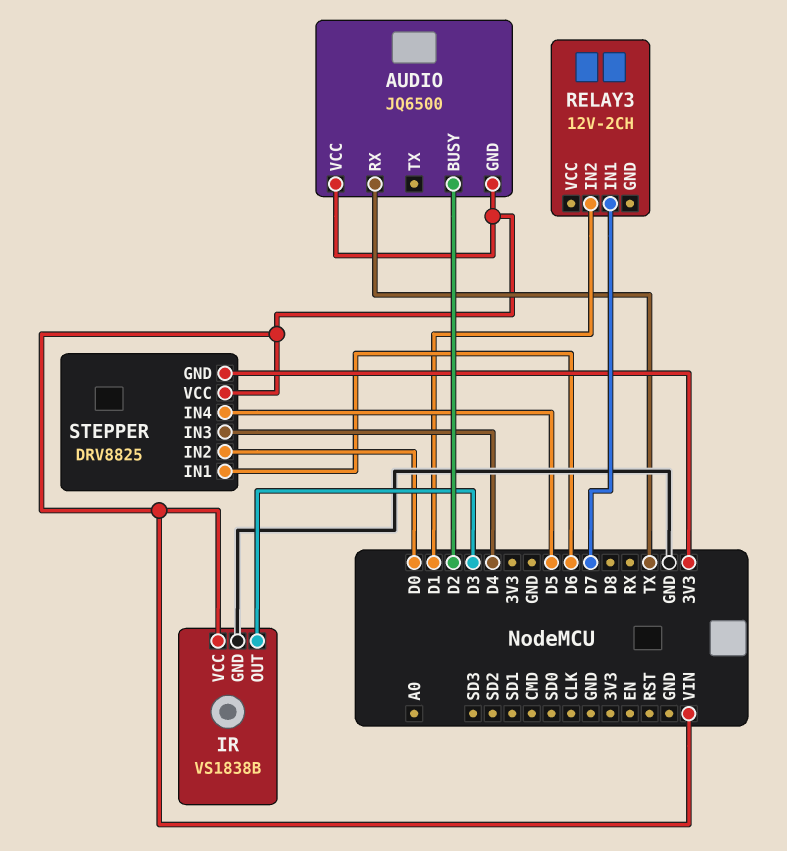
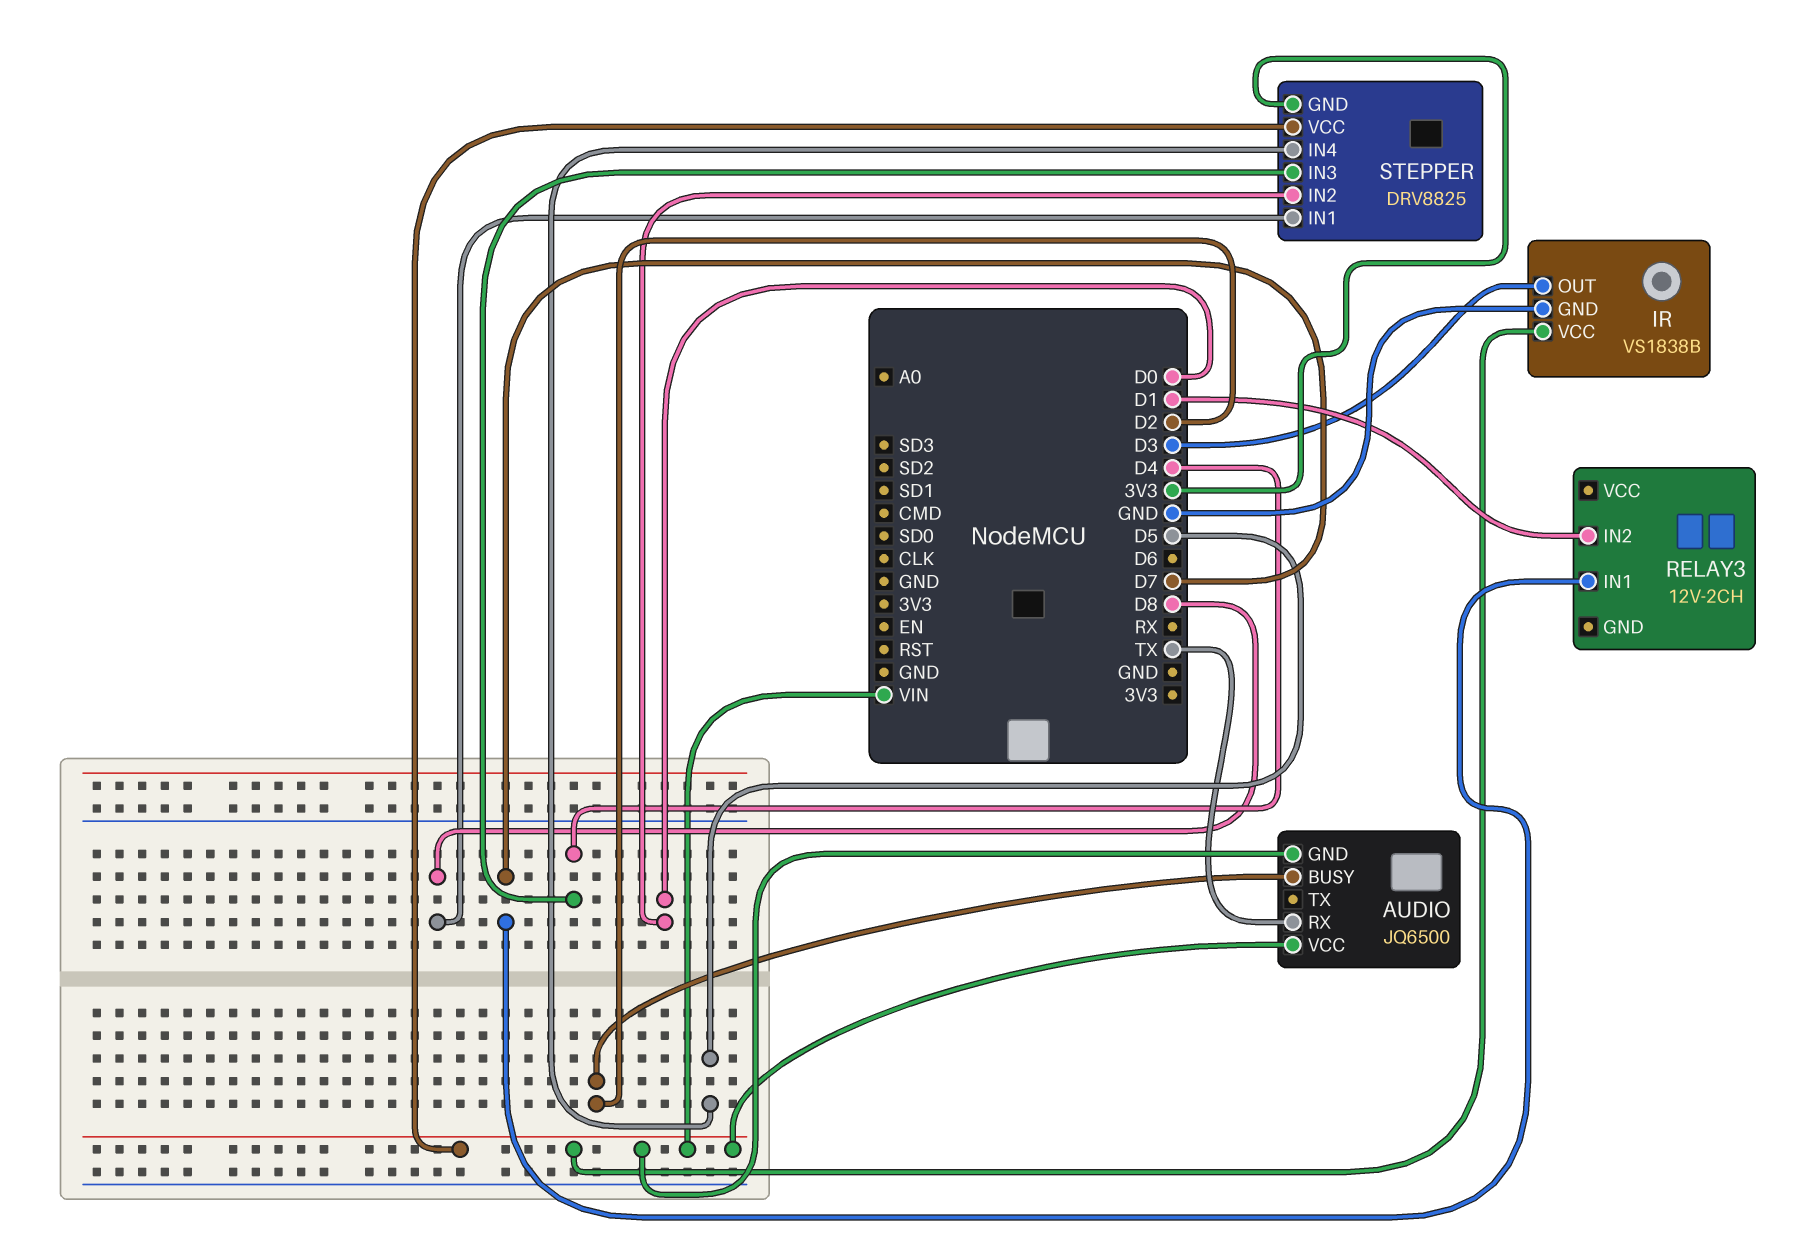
STEPPER pin IN1: D6 -> D8

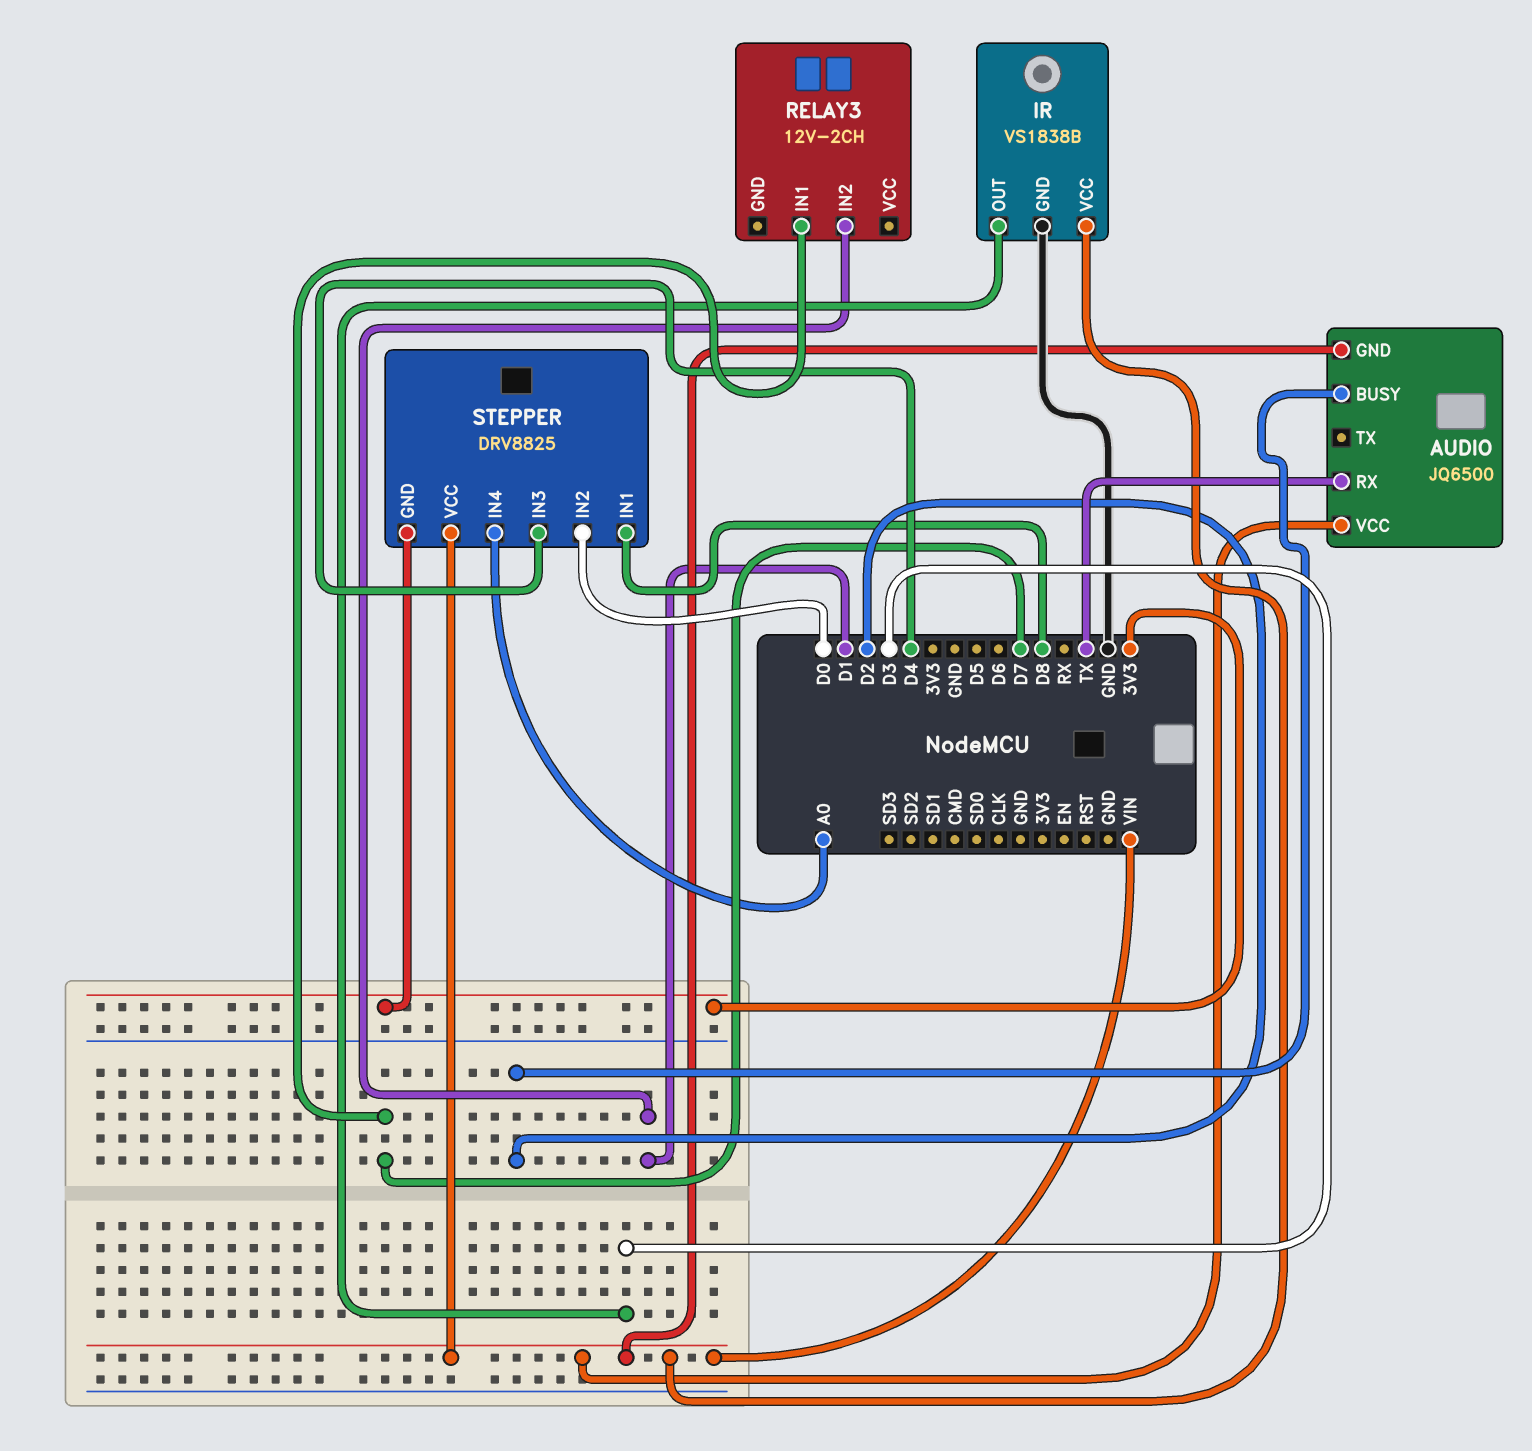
STEPPER pin IN4: D5 -> A0

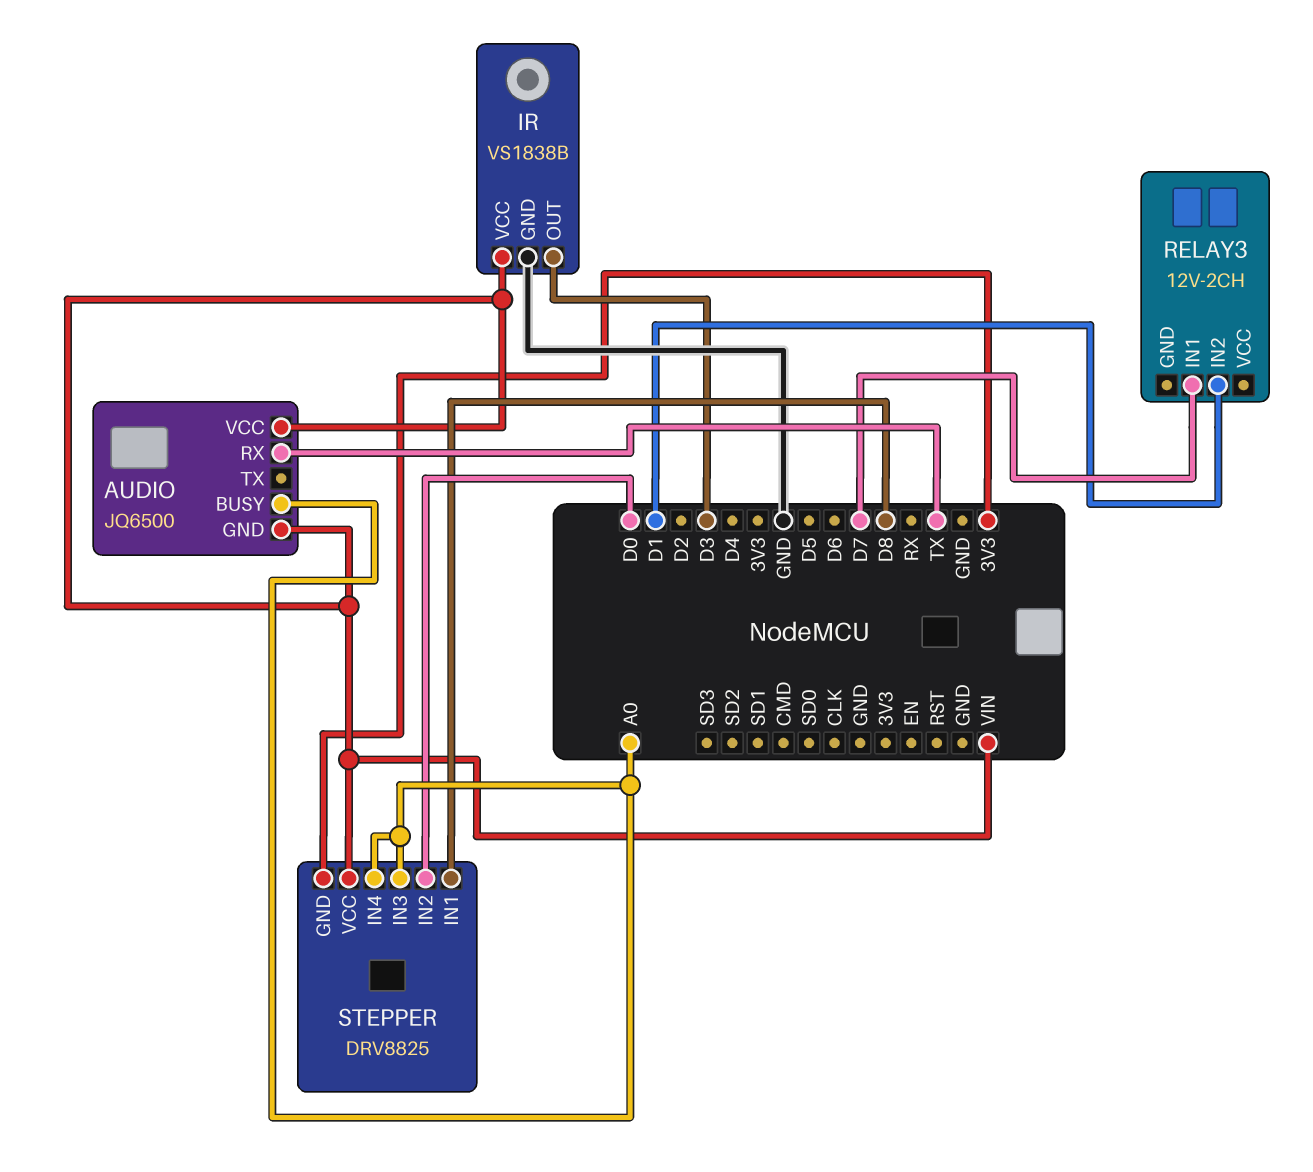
AUDIO pin BUSY: D2 -> A0
STEPPER pin IN3: D4 -> A0

